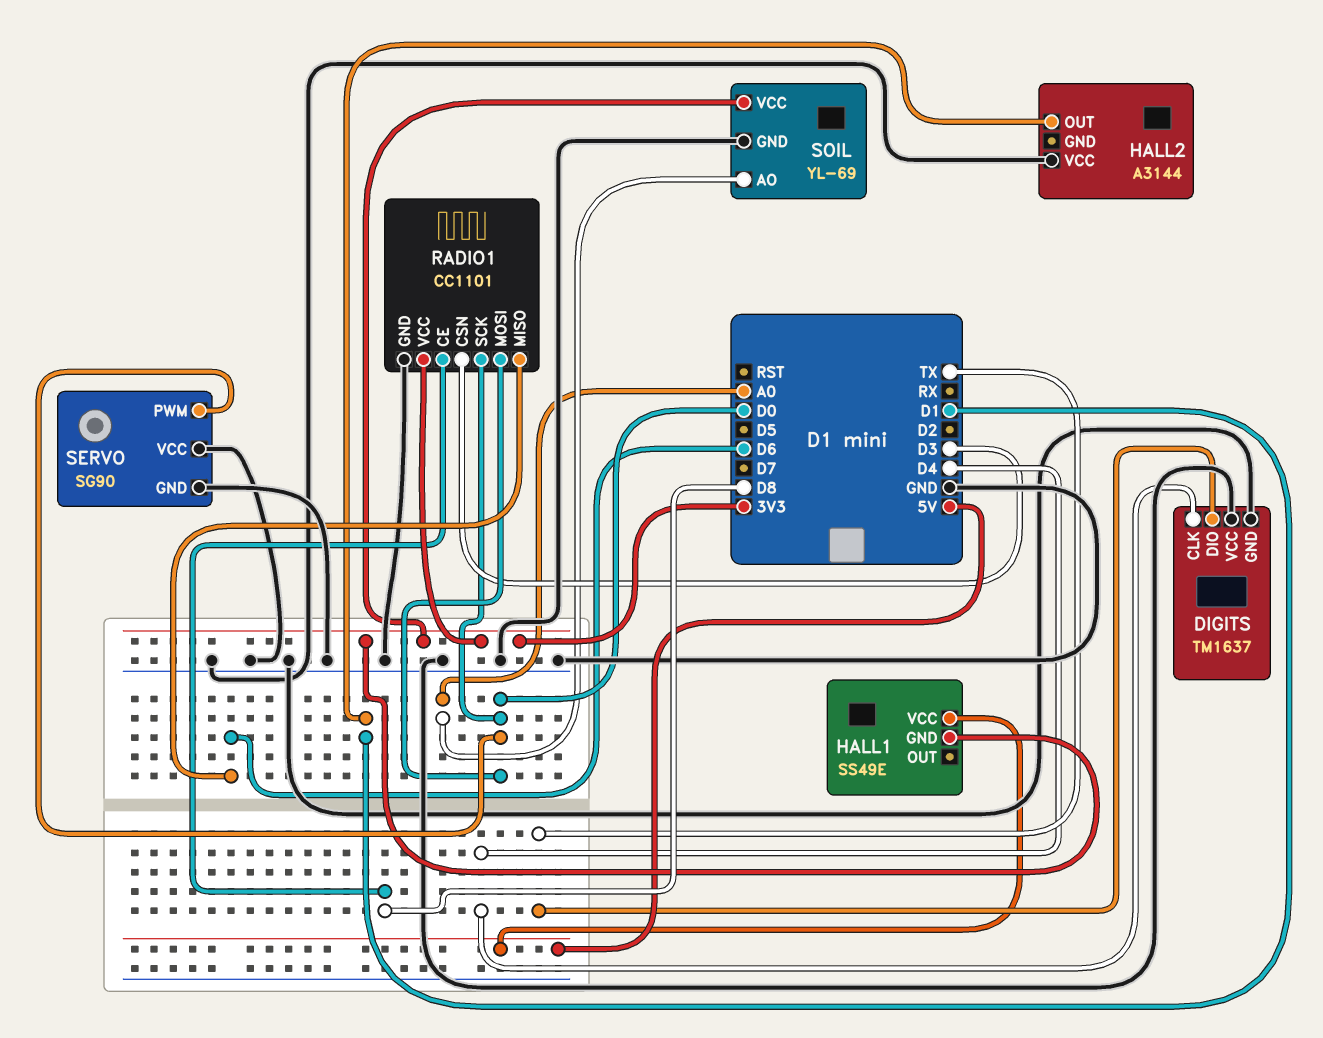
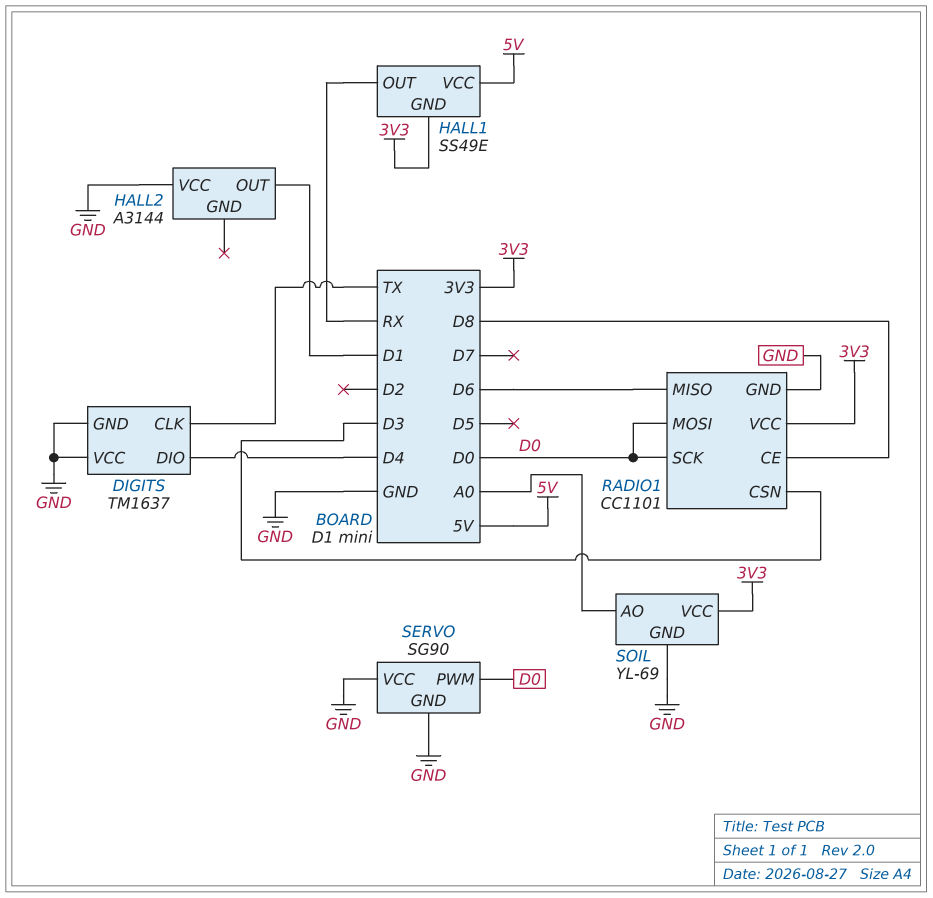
DIGITS pin CLK: D4 -> TX
DIGITS pin DIO: TX -> D4
HALL1 pin OUT: none -> RX

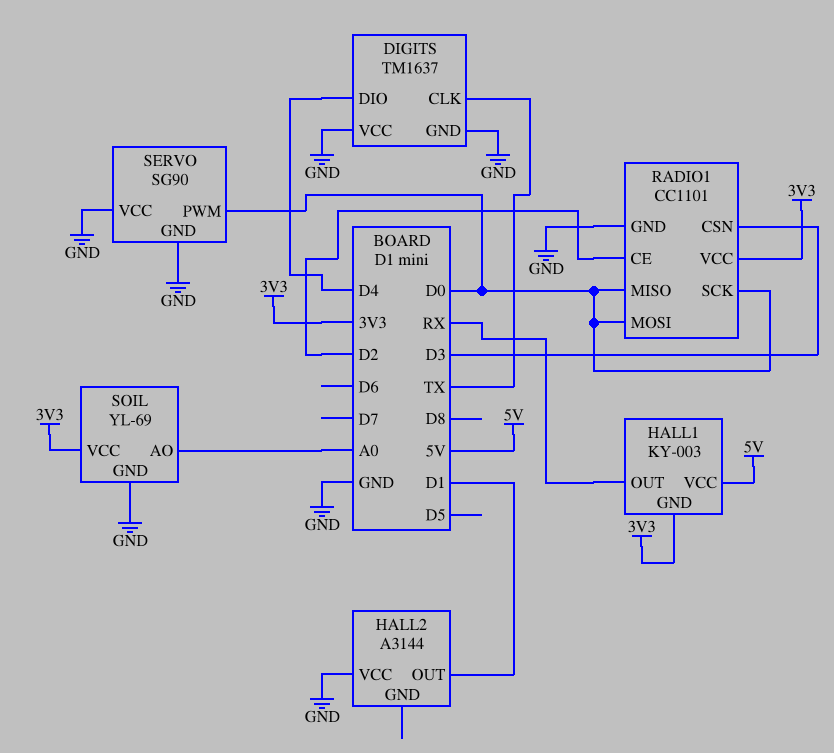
HALL1: SS49E -> KY-003
RADIO1 pin CE: D8 -> D2
RADIO1 pin MISO: D6 -> D0

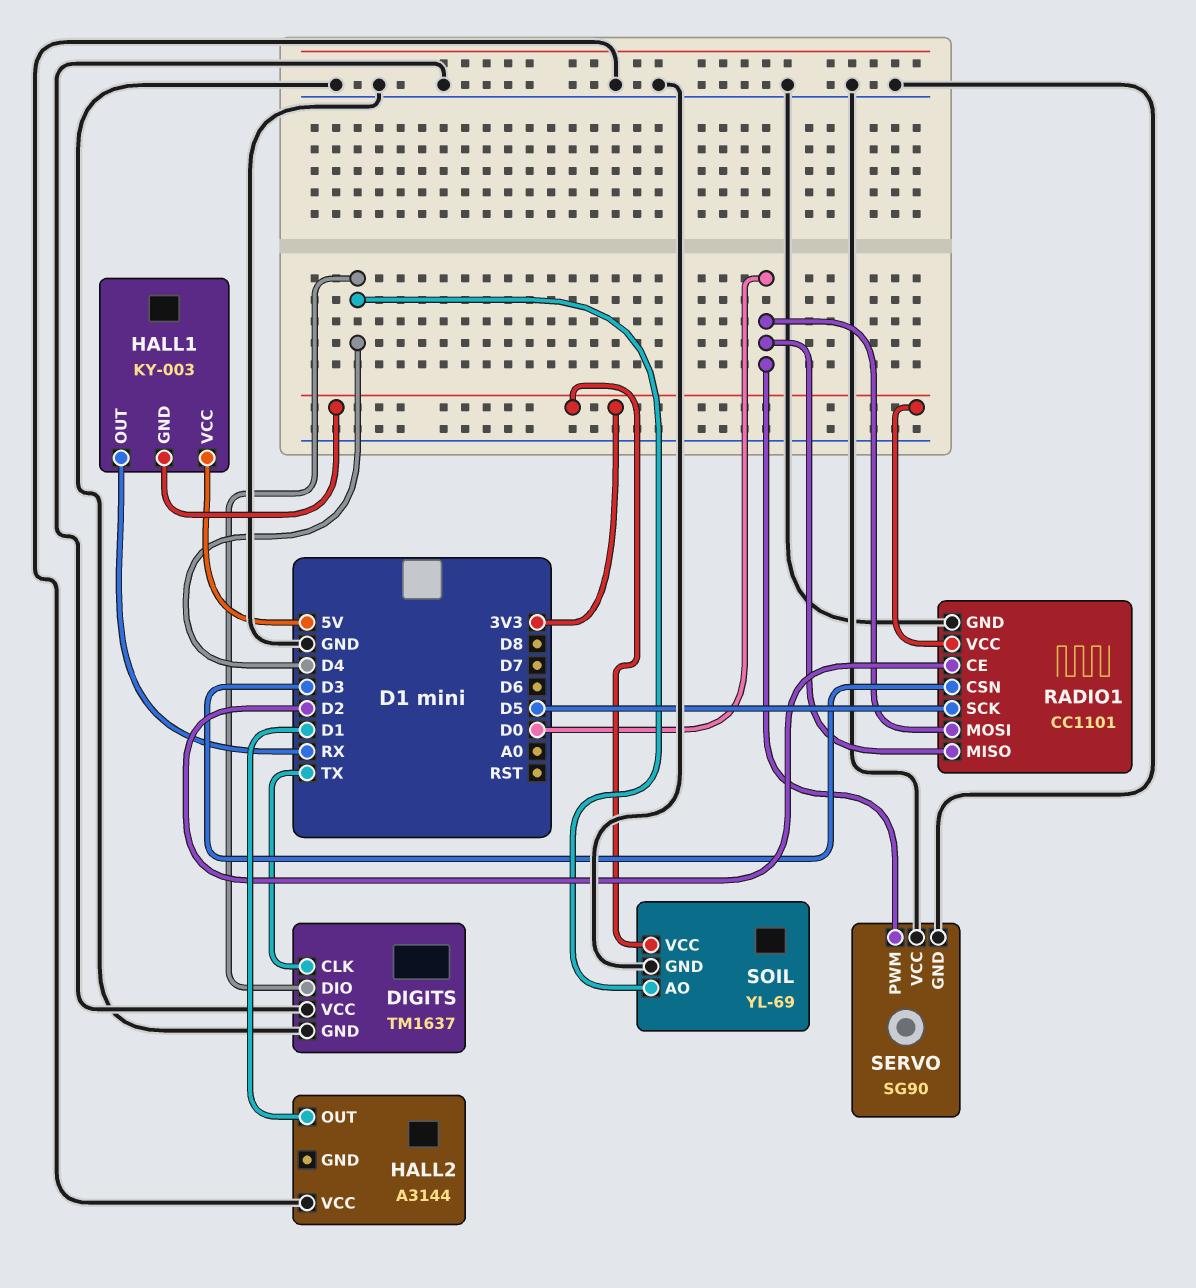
RADIO1 pin SCK: D0 -> D5
SOIL pin AO: A0 -> D4

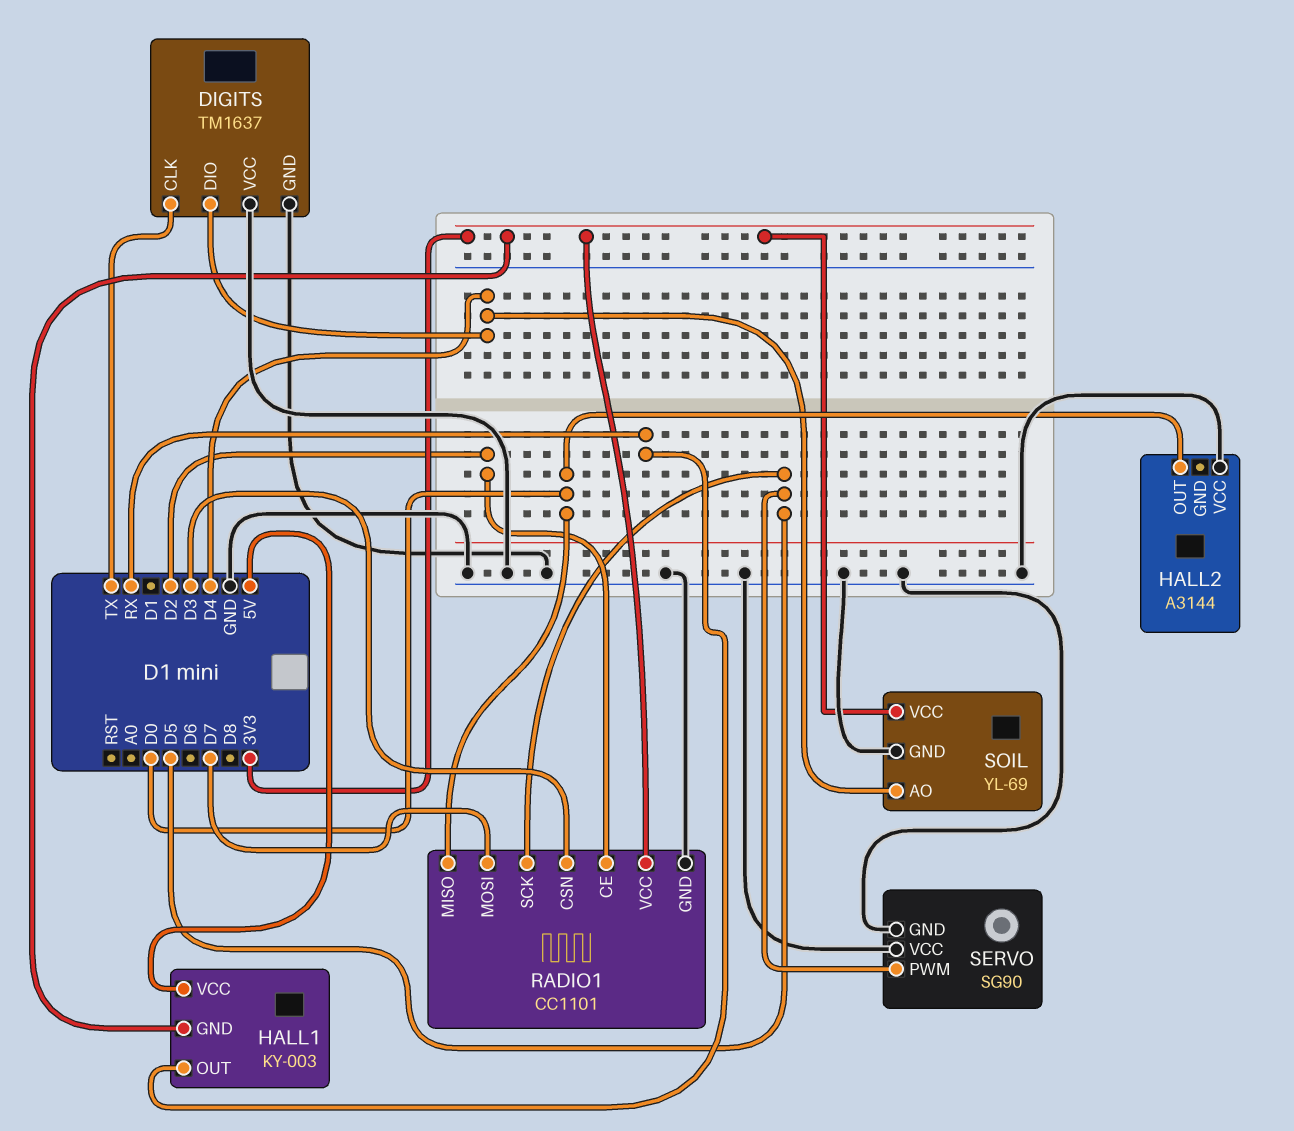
HALL2 pin OUT: D1 -> D0
RADIO1 pin MOSI: D0 -> D7
SERVO pin PWM: D0 -> D5

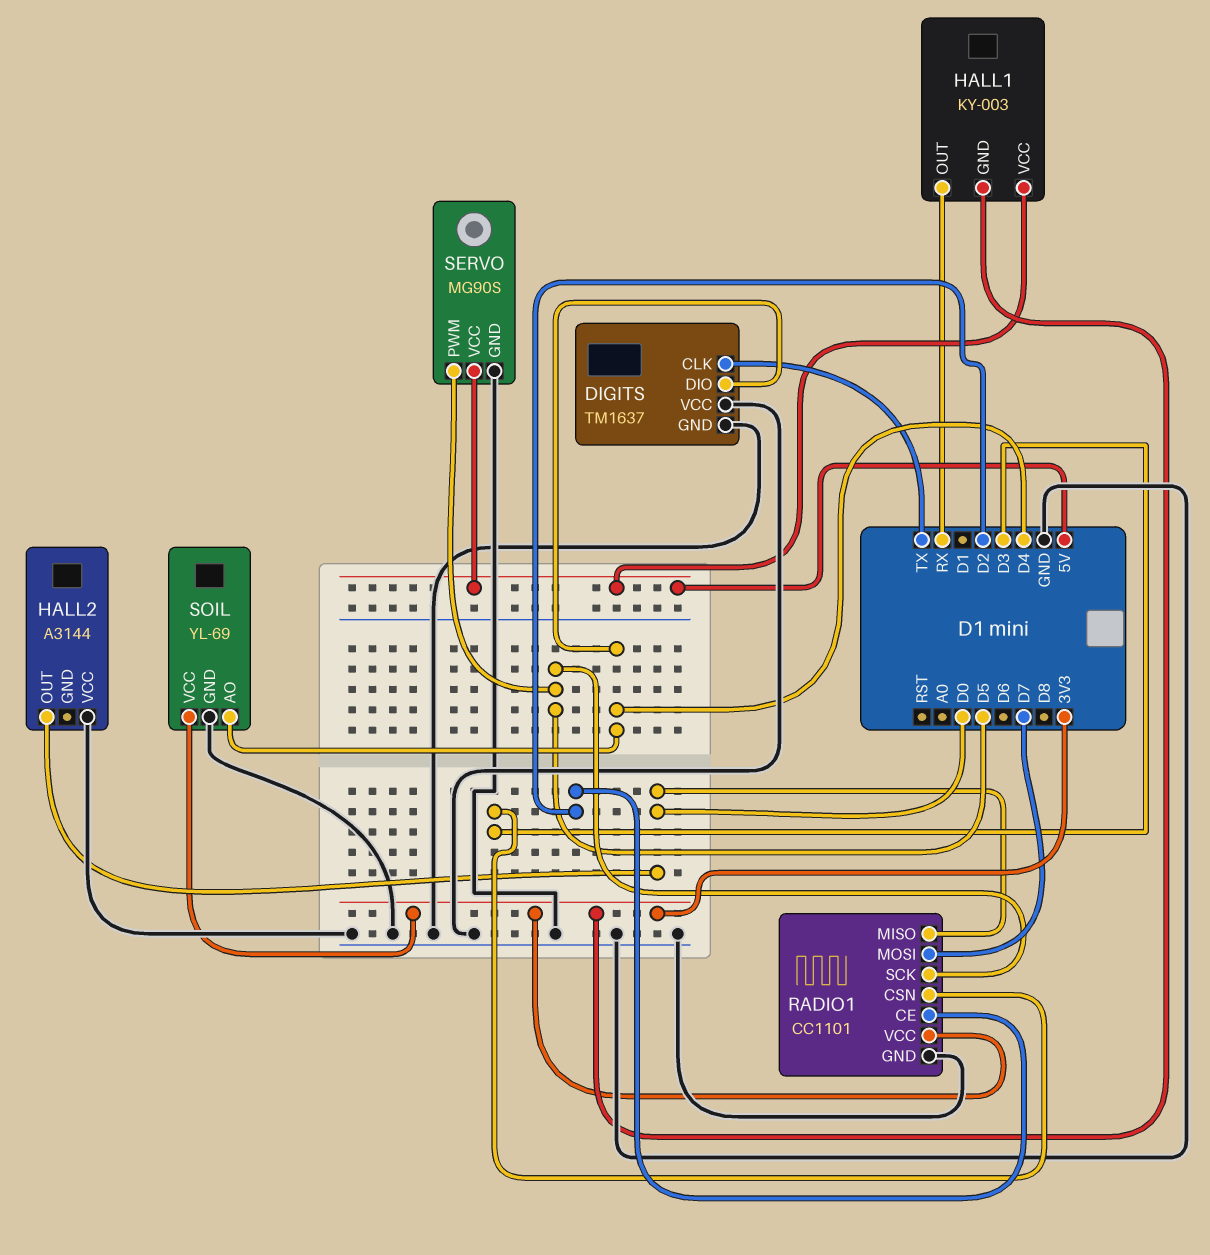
SERVO: SG90 -> MG90S
SERVO pin VCC: GND -> 5V

